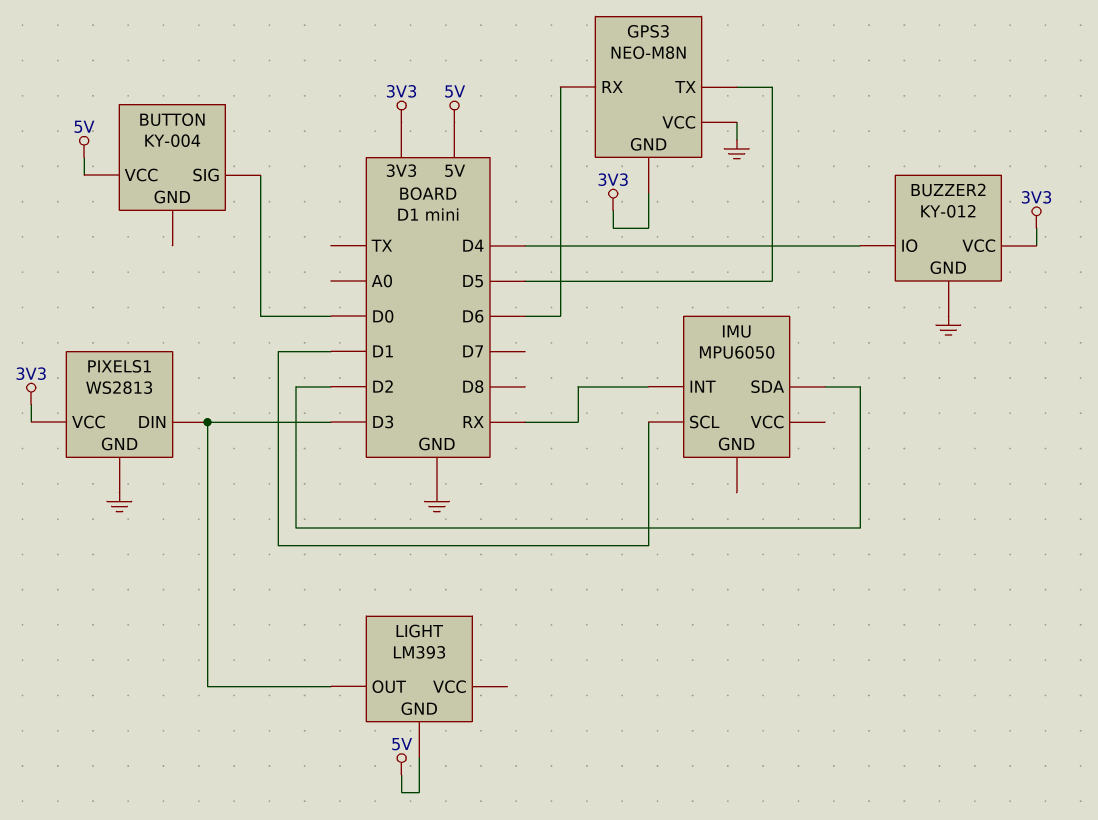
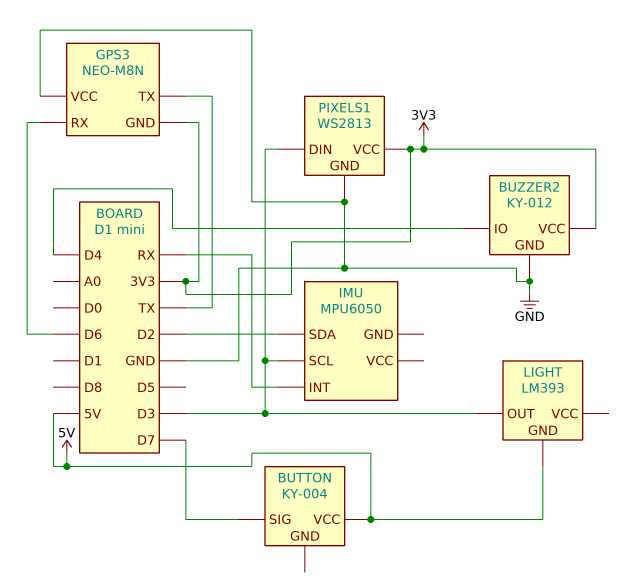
BUTTON pin SIG: D0 -> D7
GPS3 pin TX: D5 -> TX
IMU pin SCL: D1 -> D3

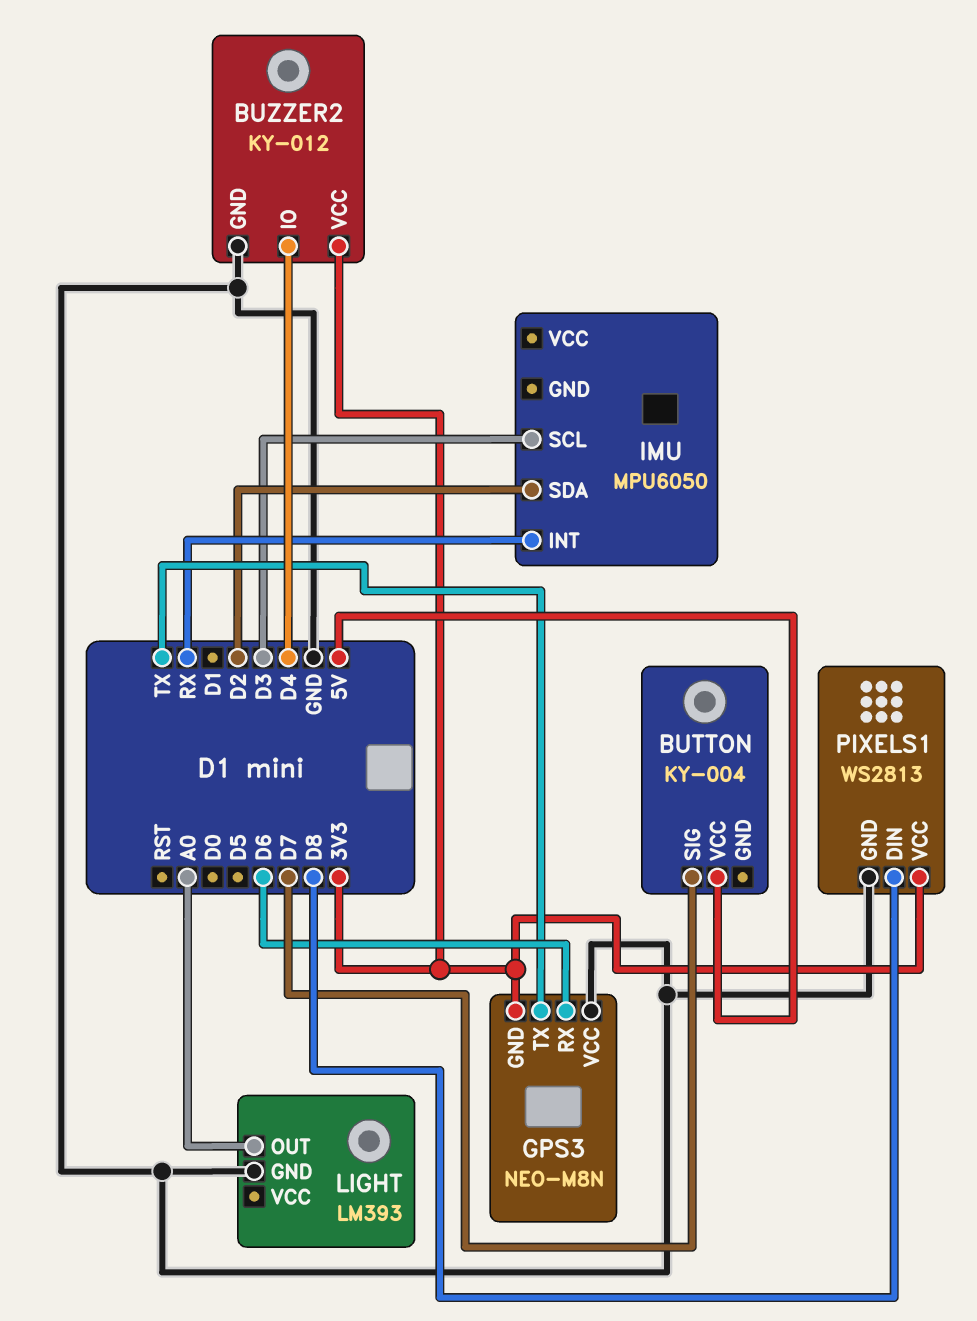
LIGHT pin GND: 5V -> GND
LIGHT pin OUT: D3 -> A0
PIXELS1 pin DIN: D3 -> D8

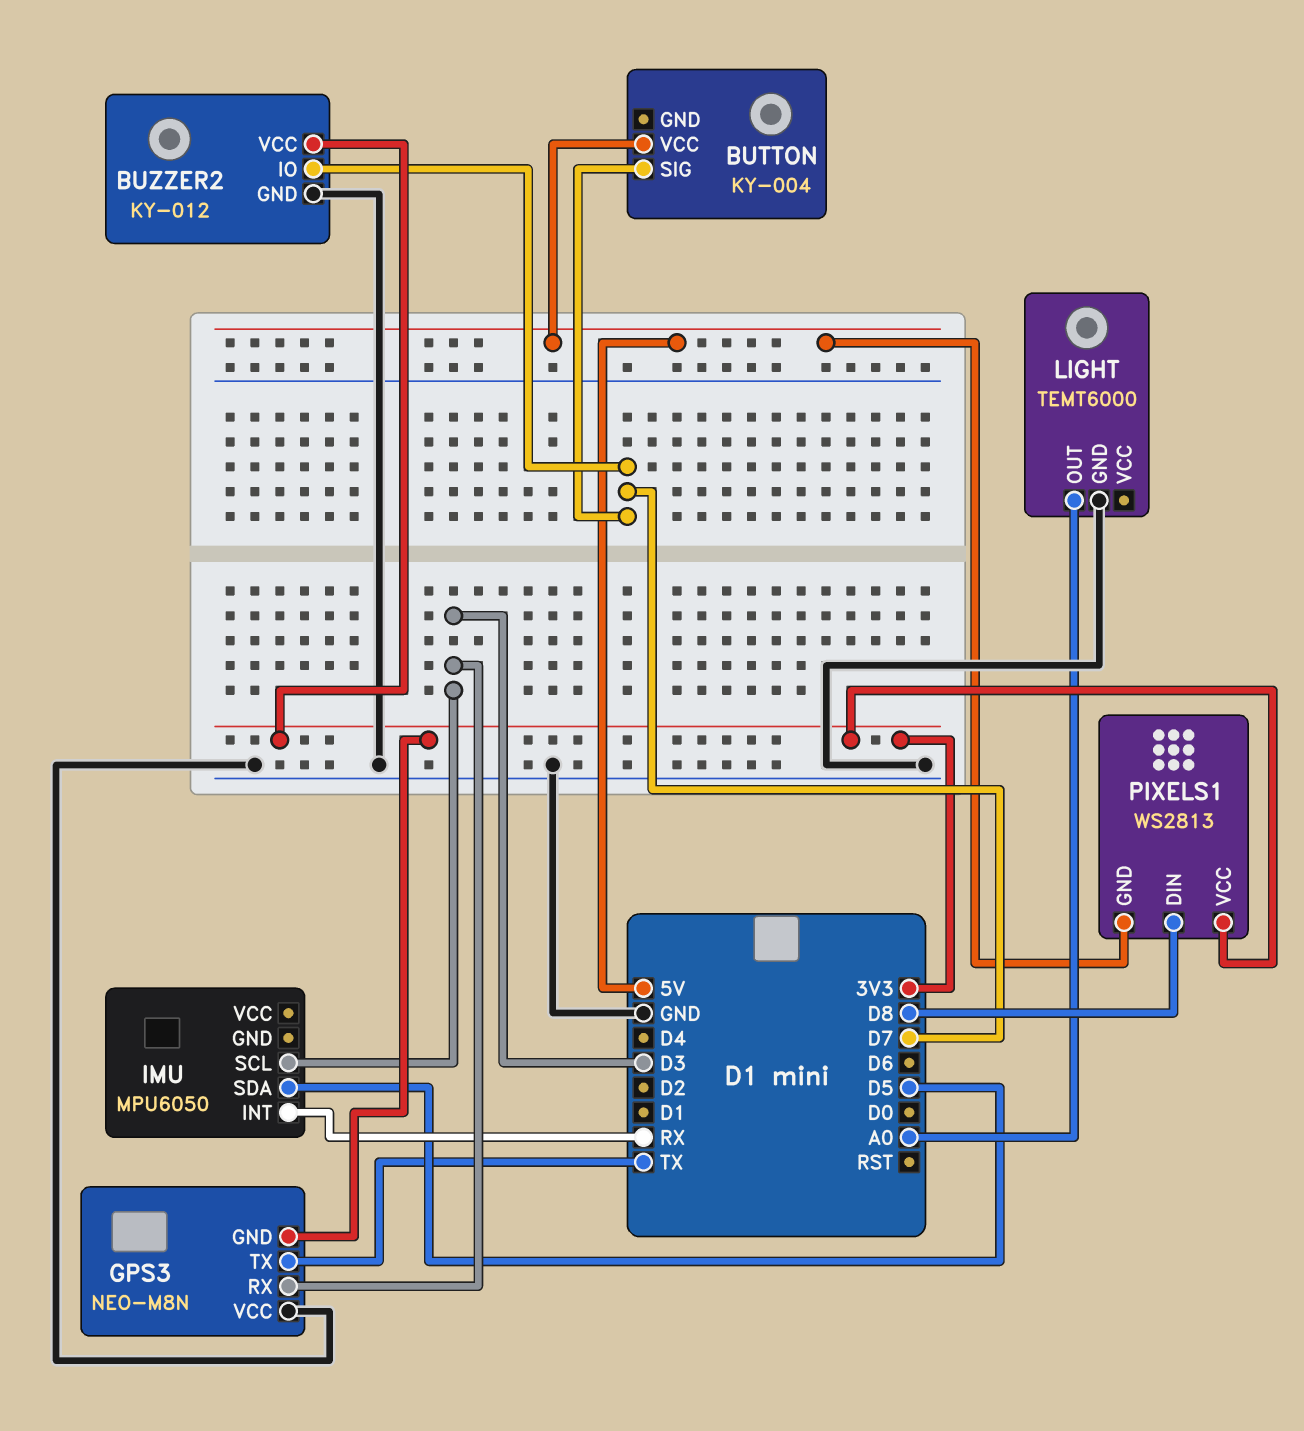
BUZZER2 pin IO: D4 -> D7
GPS3 pin RX: D6 -> D3
IMU pin SDA: D2 -> D5
LIGHT: LM393 -> TEMT6000
PIXELS1 pin GND: GND -> 5V

